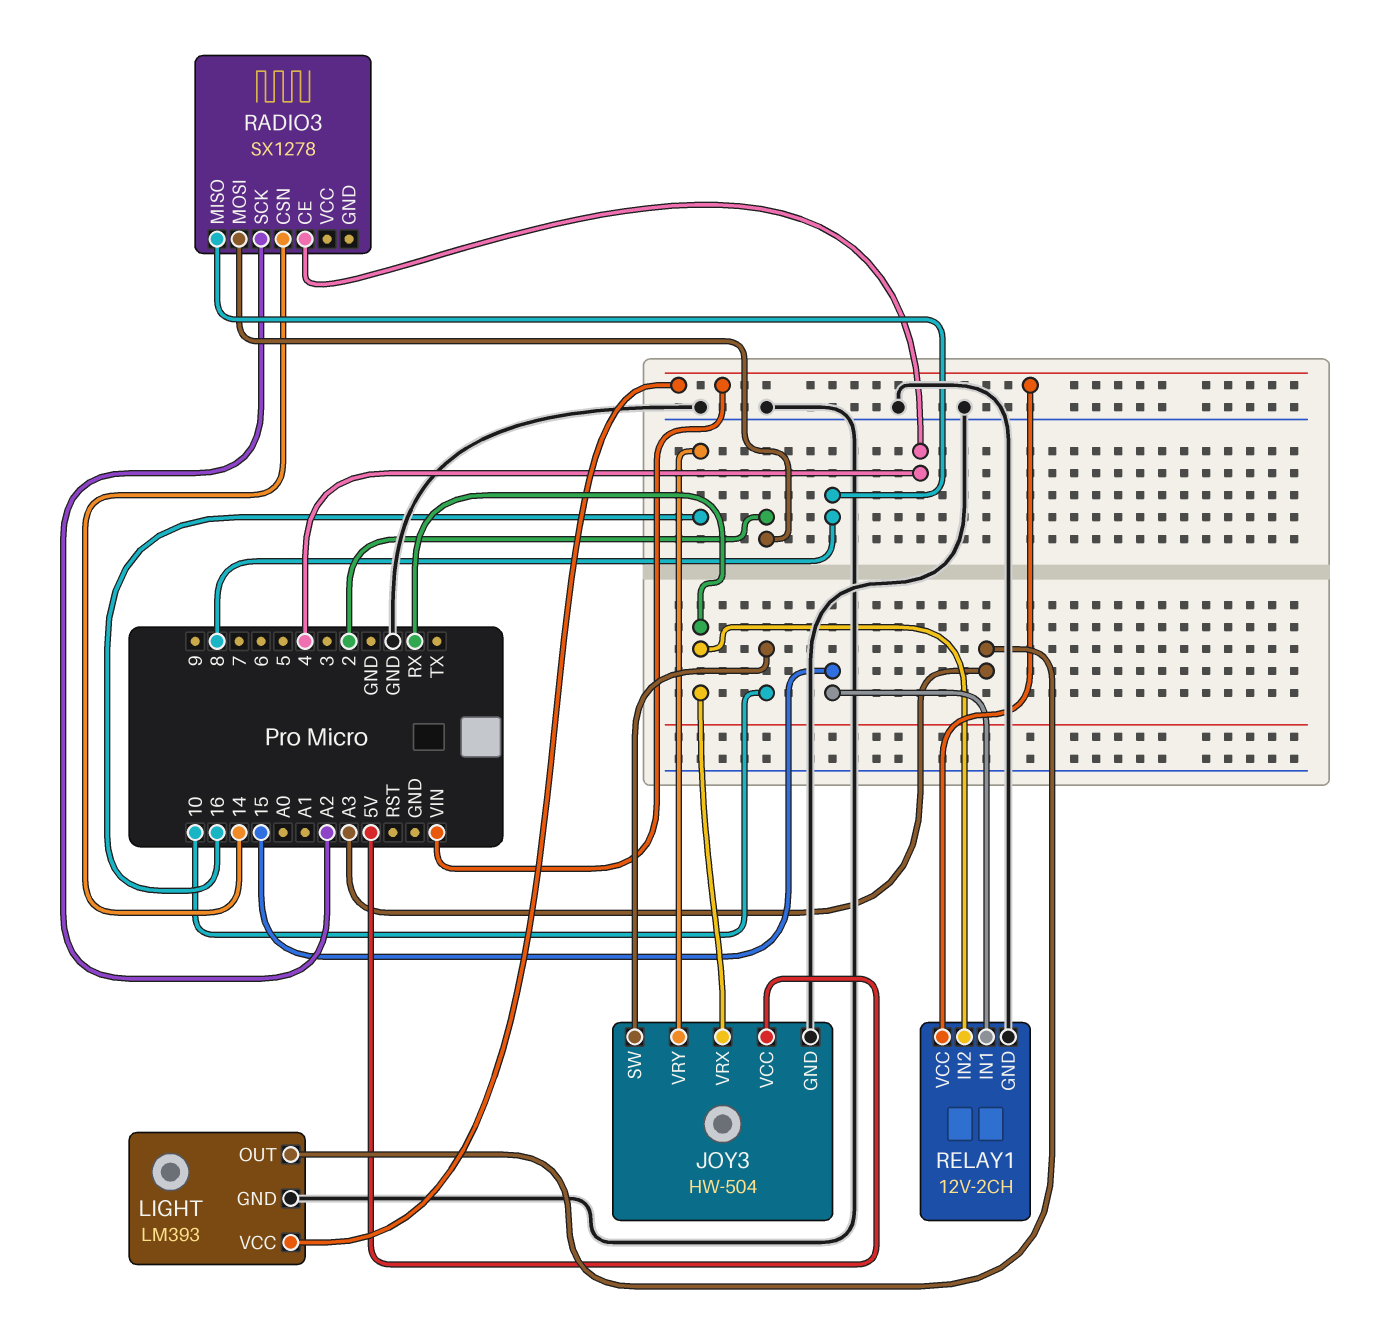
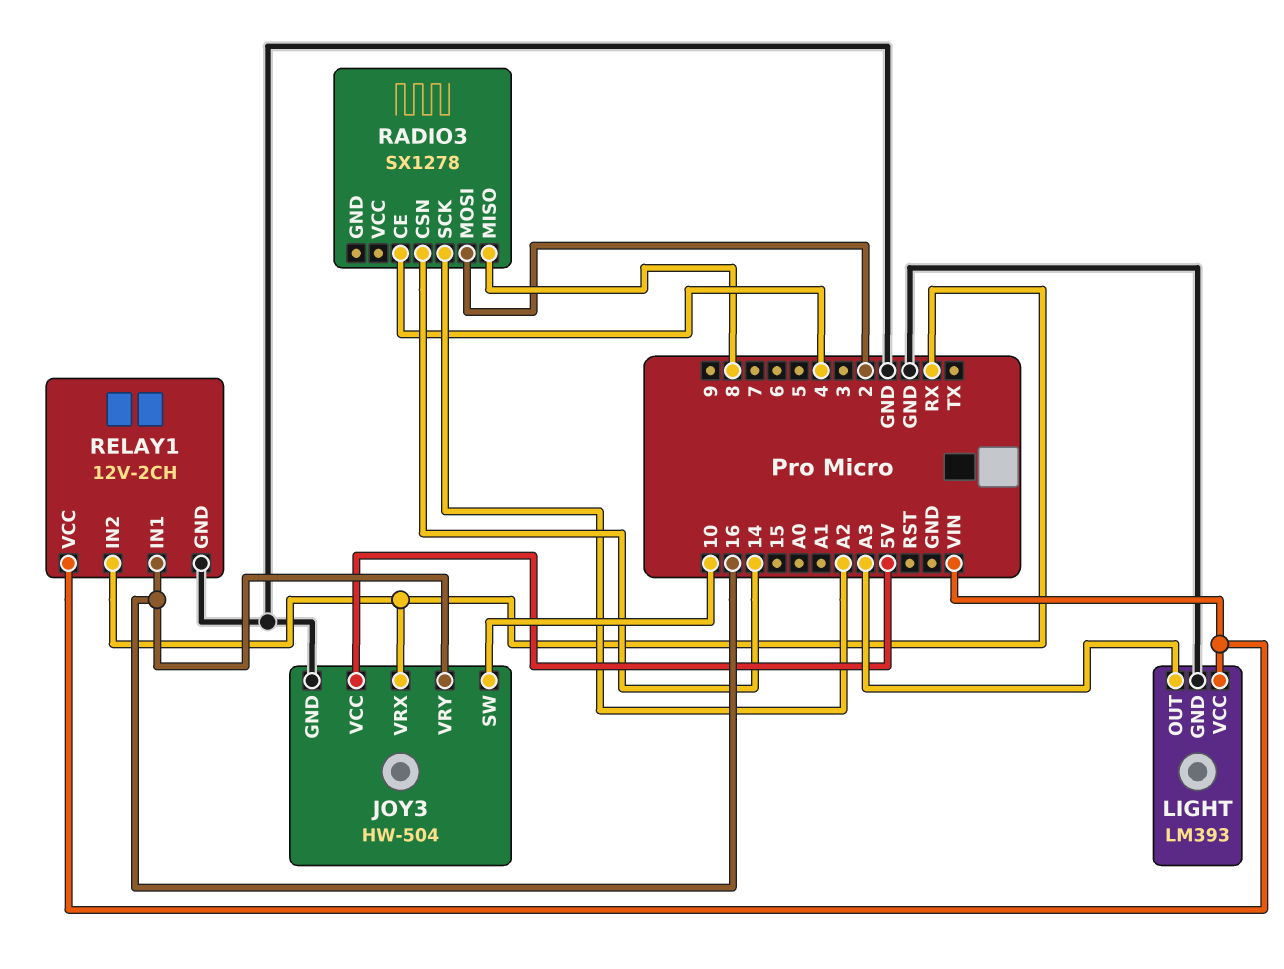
RELAY1 pin IN1: 15 -> 16

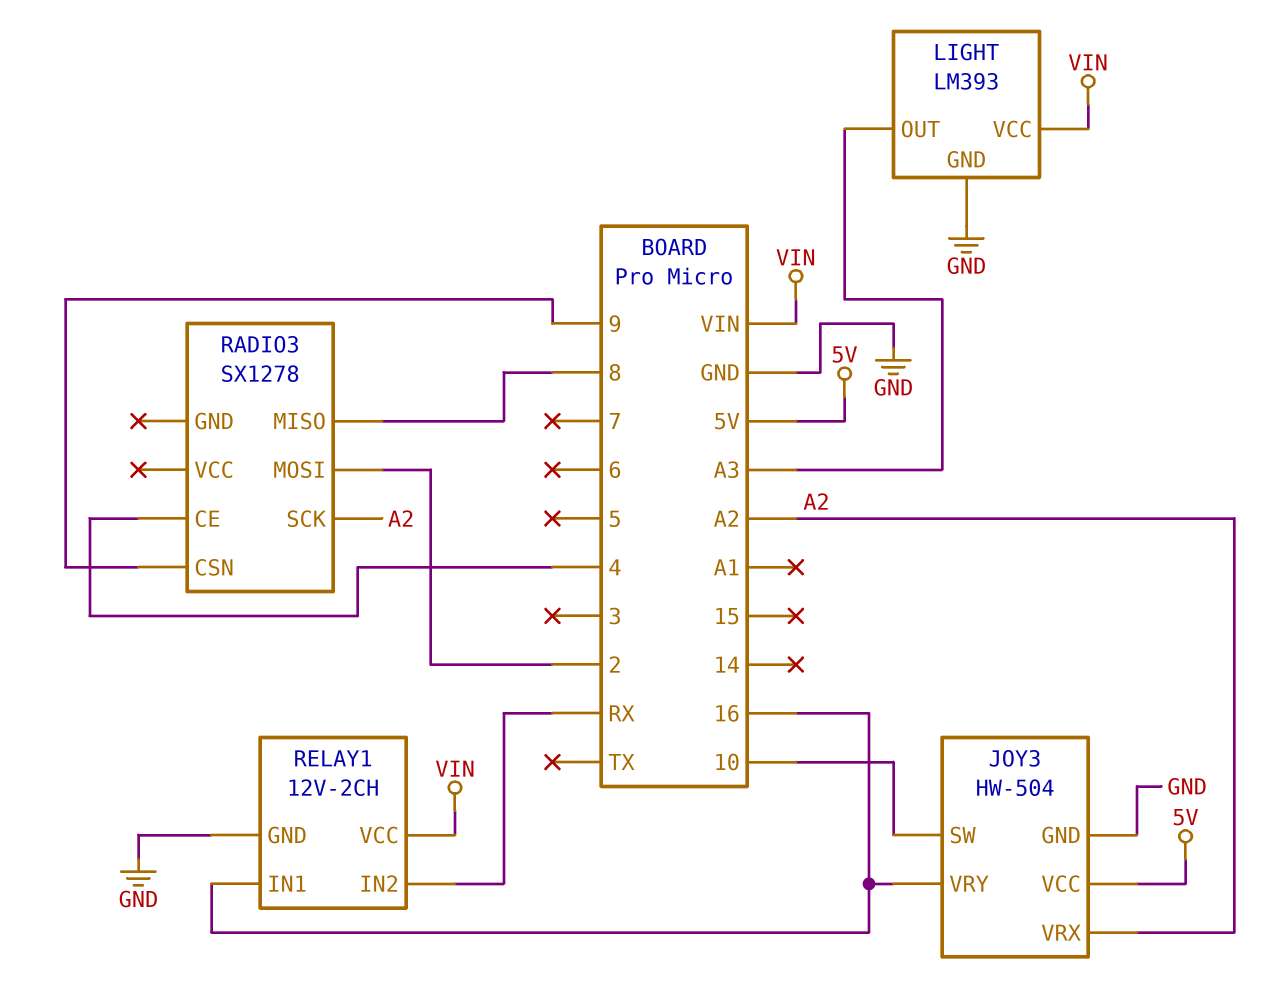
JOY3 pin VRX: RX -> A2
RADIO3 pin CSN: 14 -> 9

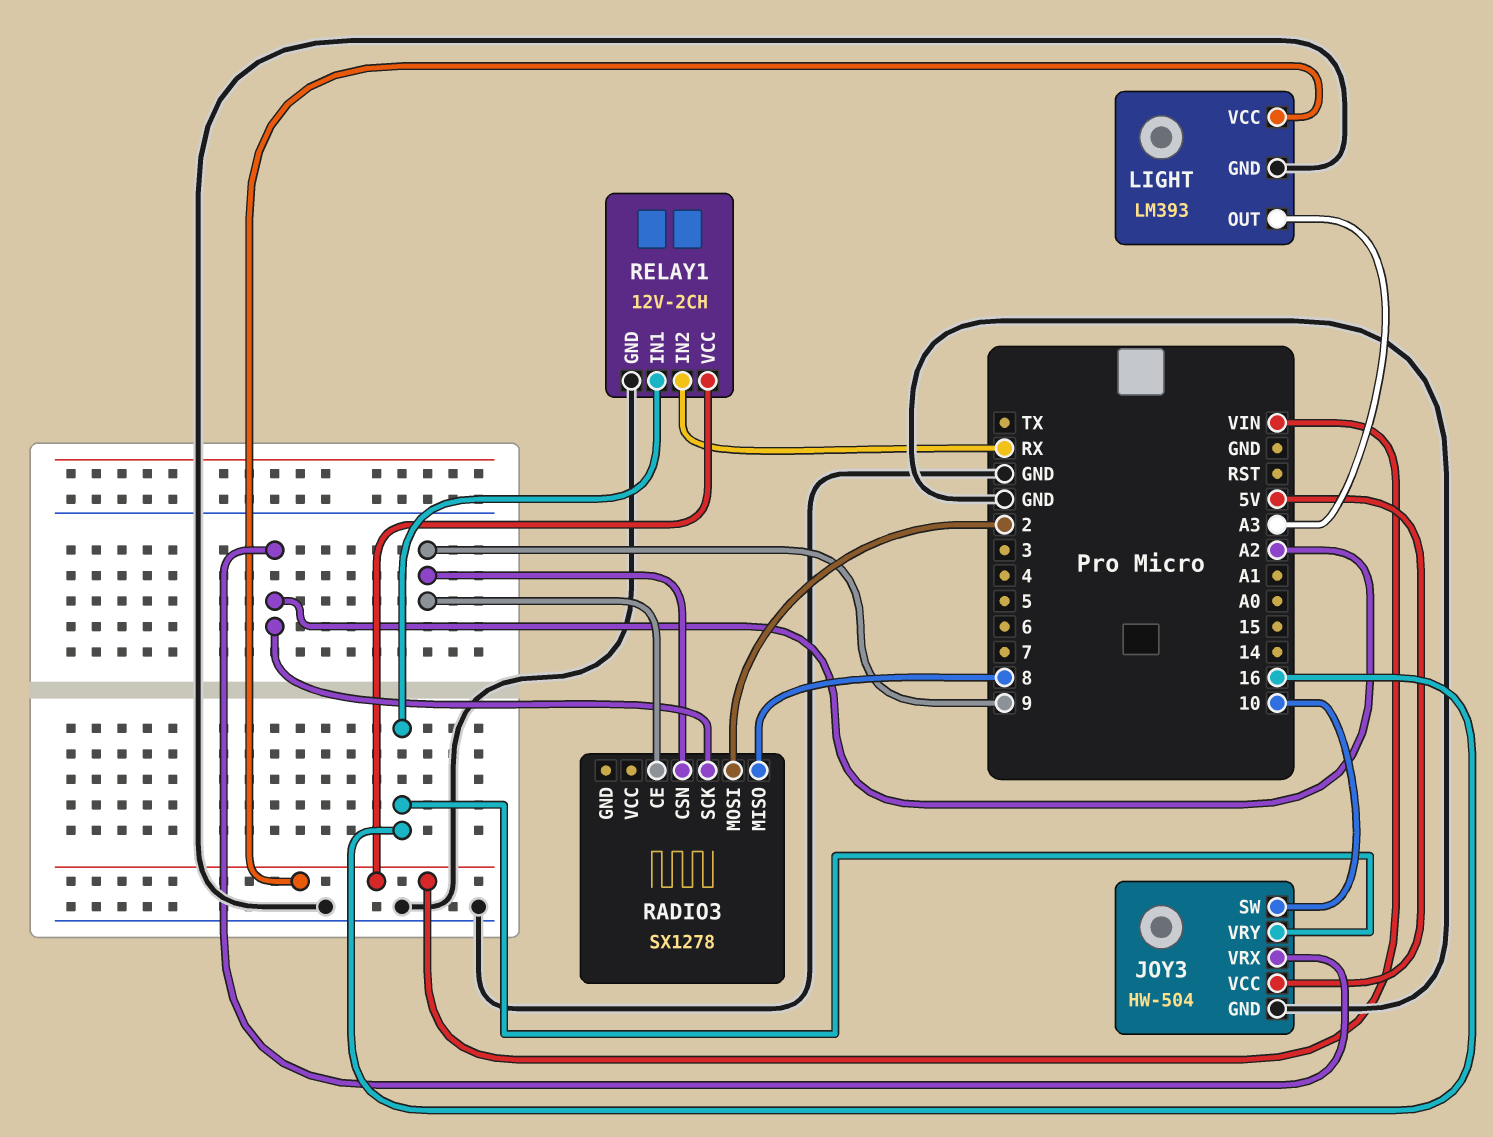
RADIO3 pin CE: 4 -> 9

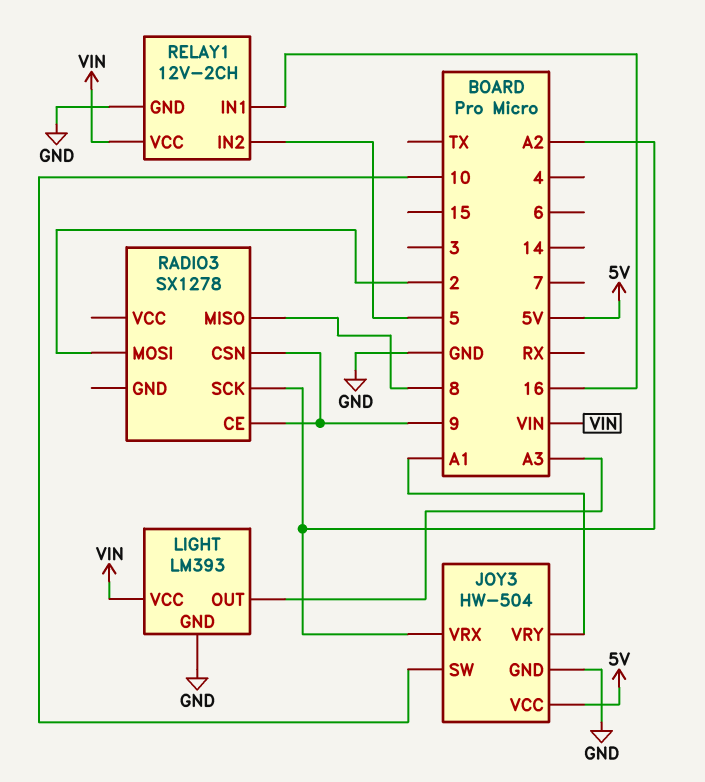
JOY3 pin VRY: 16 -> A1
RELAY1 pin IN2: RX -> 5

